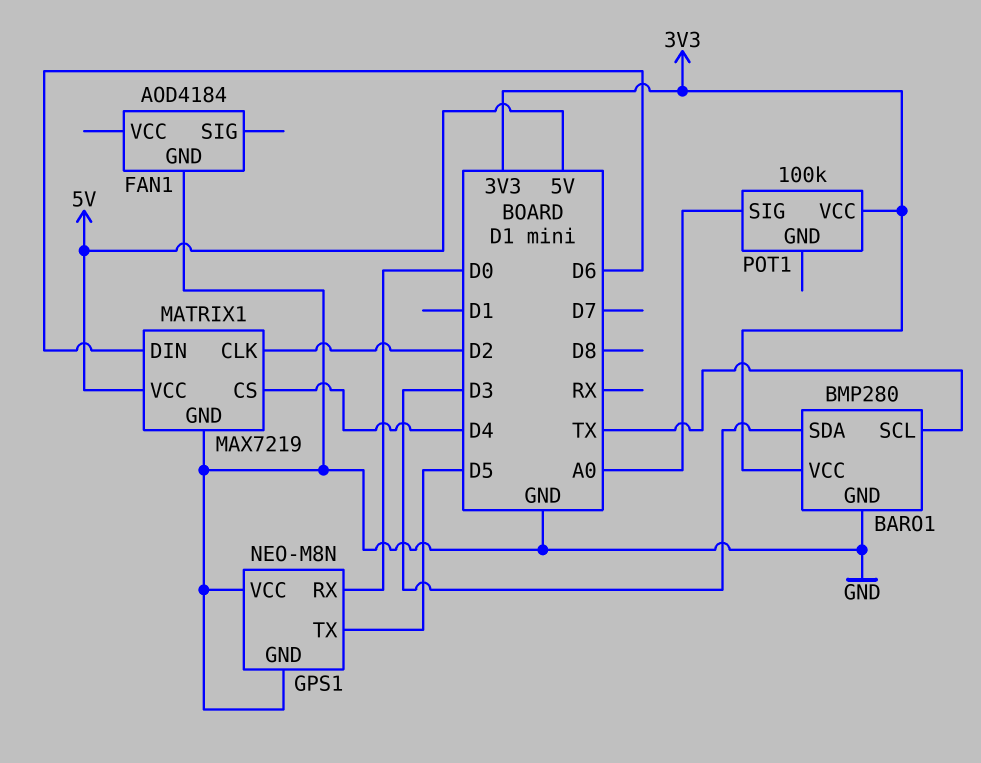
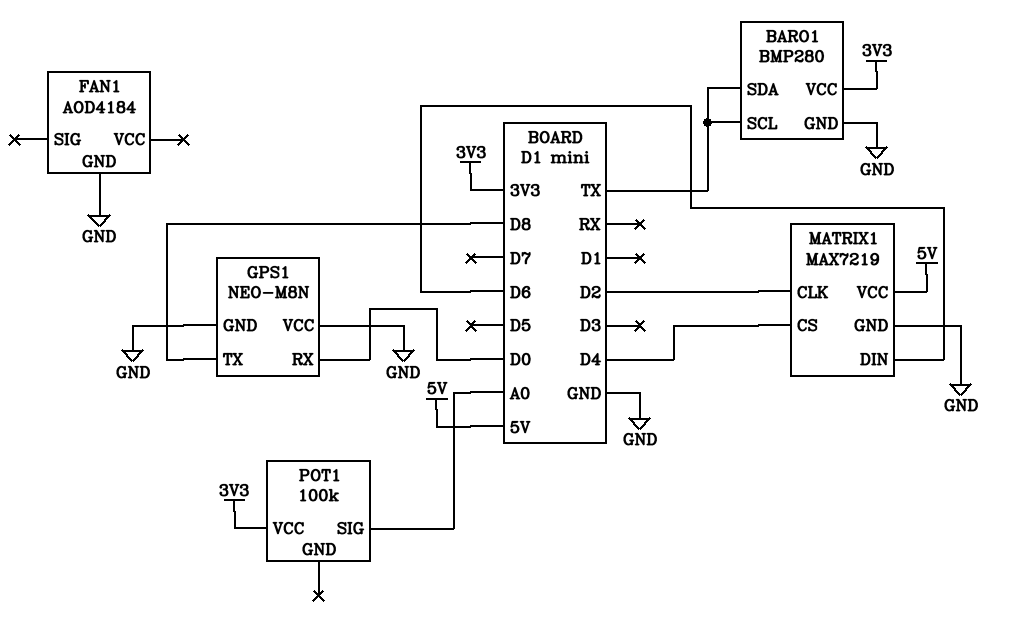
BARO1 pin SDA: D3 -> TX
GPS1 pin TX: D5 -> D8

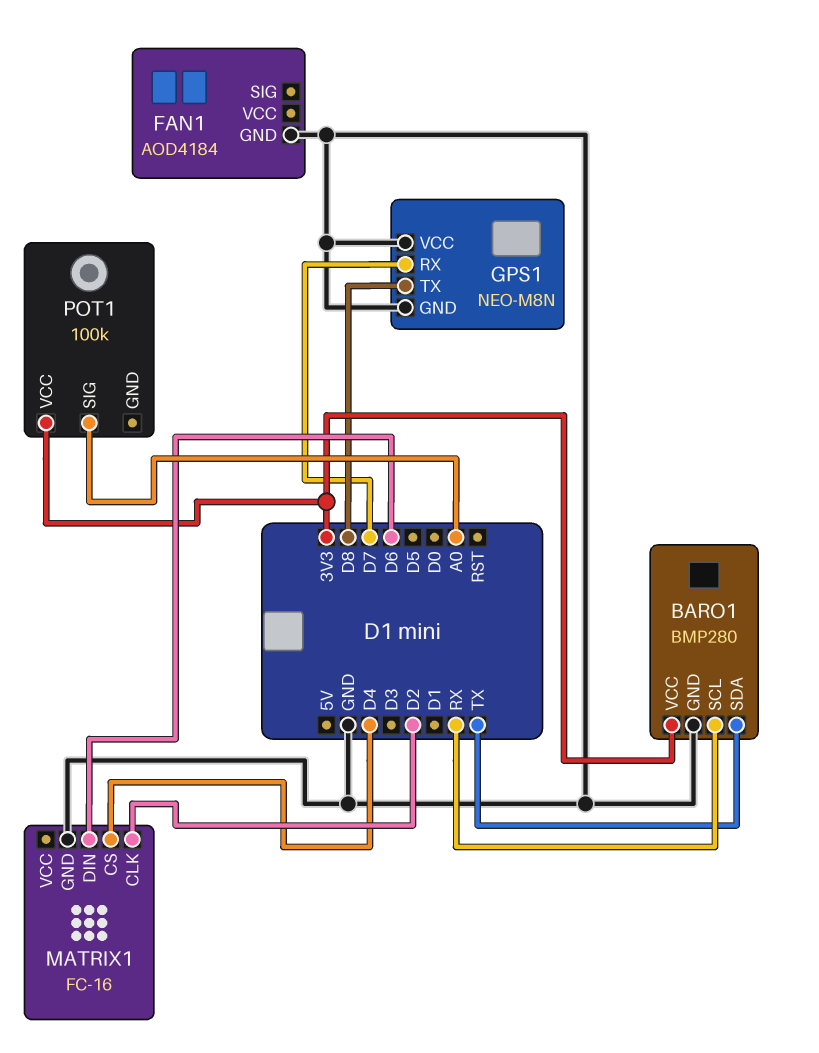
BARO1 pin SCL: TX -> RX
GPS1 pin RX: D0 -> D7
MATRIX1: MAX7219 -> FC-16
MATRIX1 pin VCC: 5V -> none

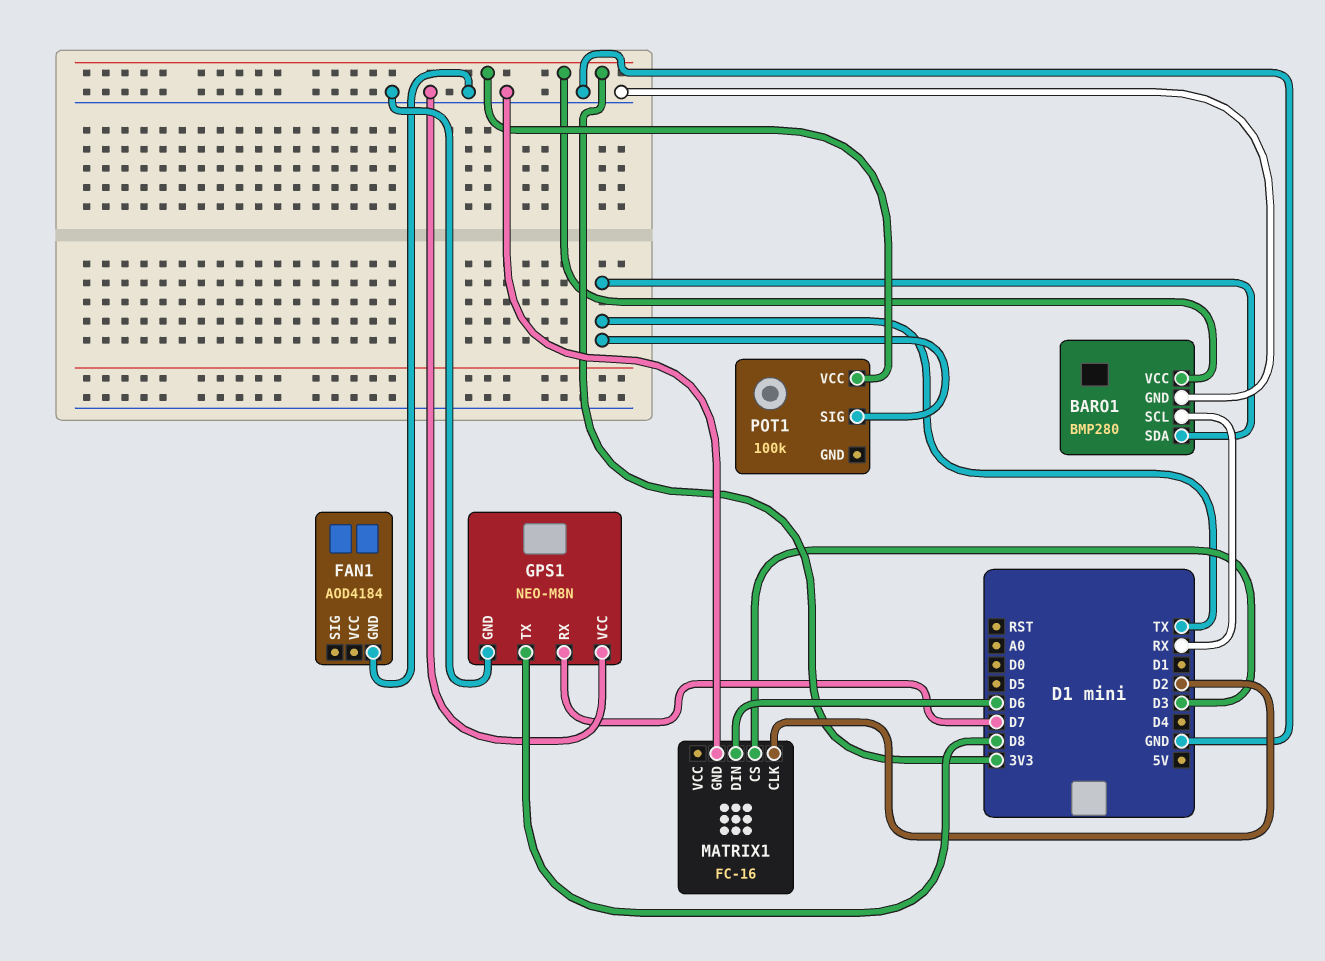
MATRIX1 pin CS: D4 -> D3
POT1 pin SIG: A0 -> TX

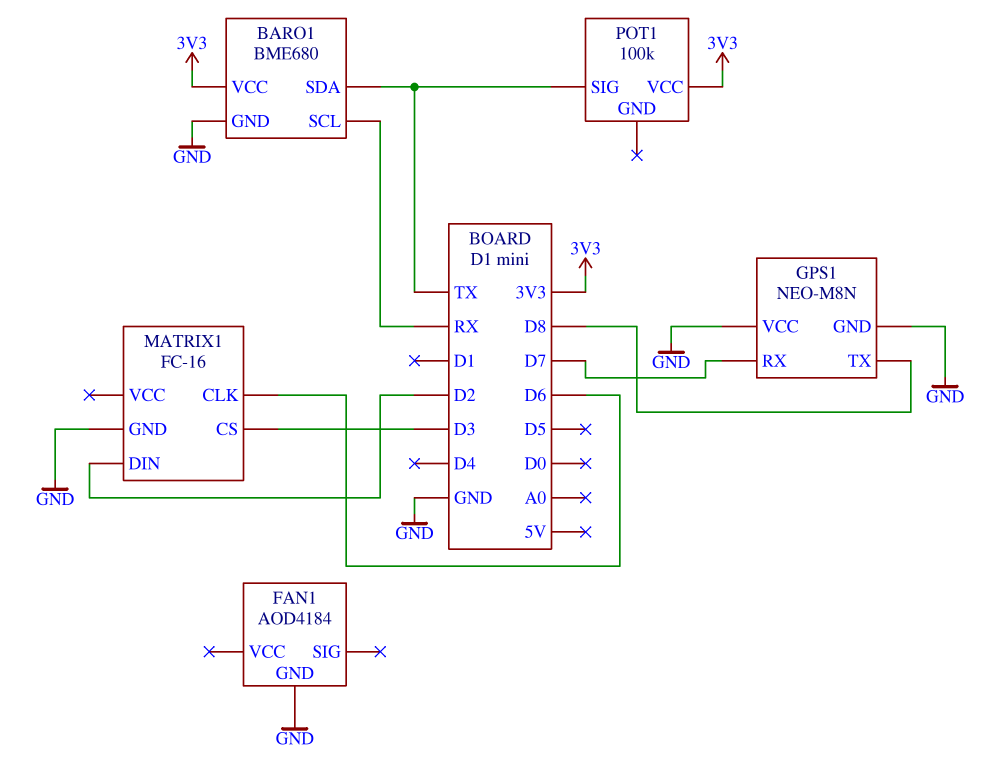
BARO1: BMP280 -> BME680
MATRIX1 pin CLK: D2 -> D6
MATRIX1 pin DIN: D6 -> D2

